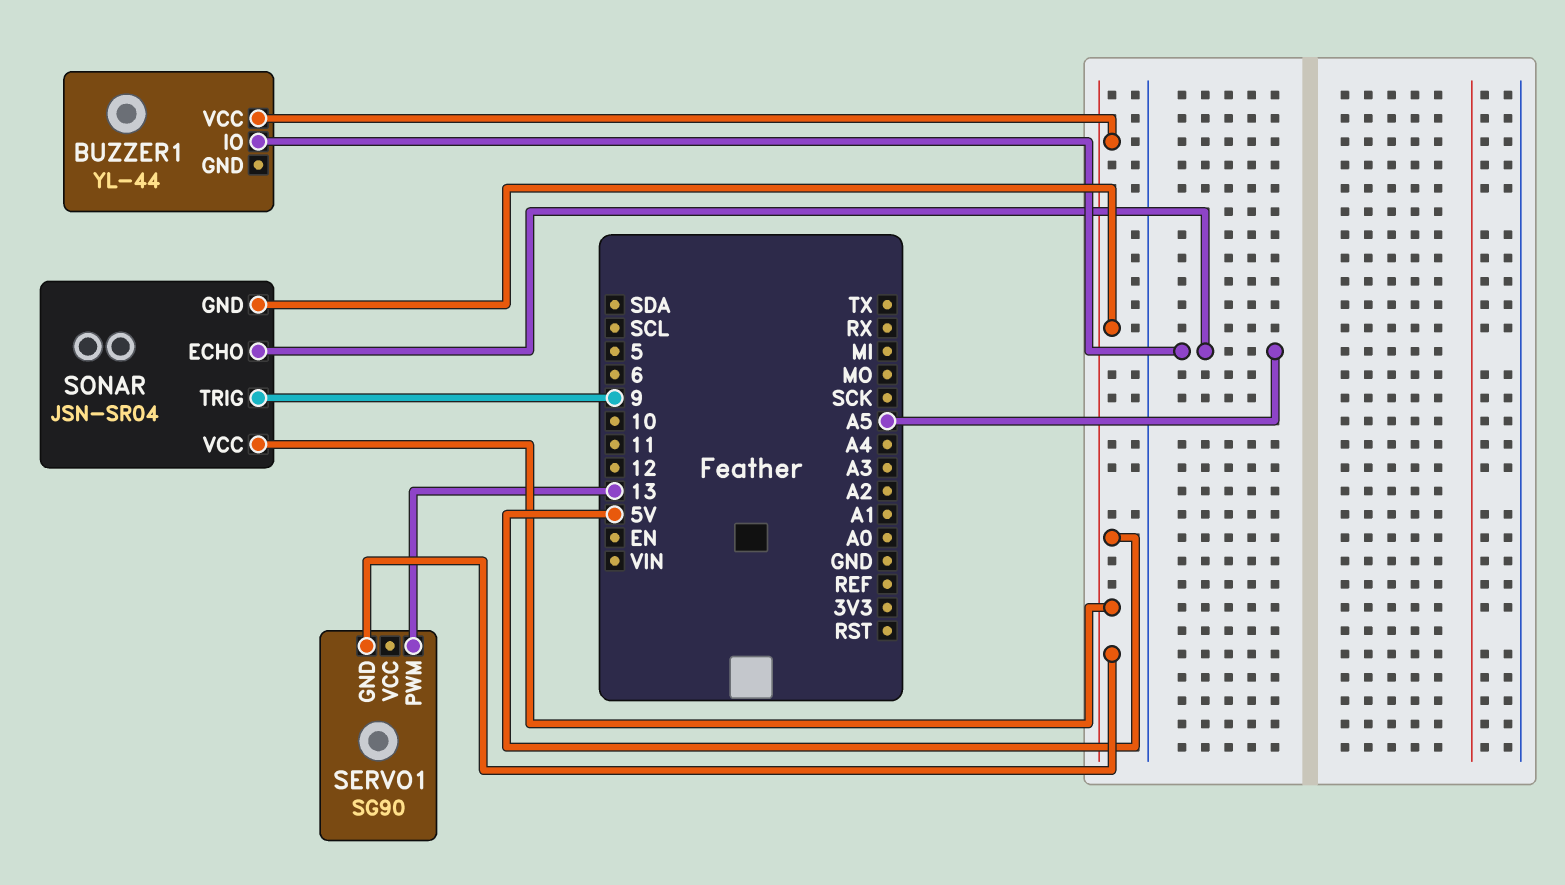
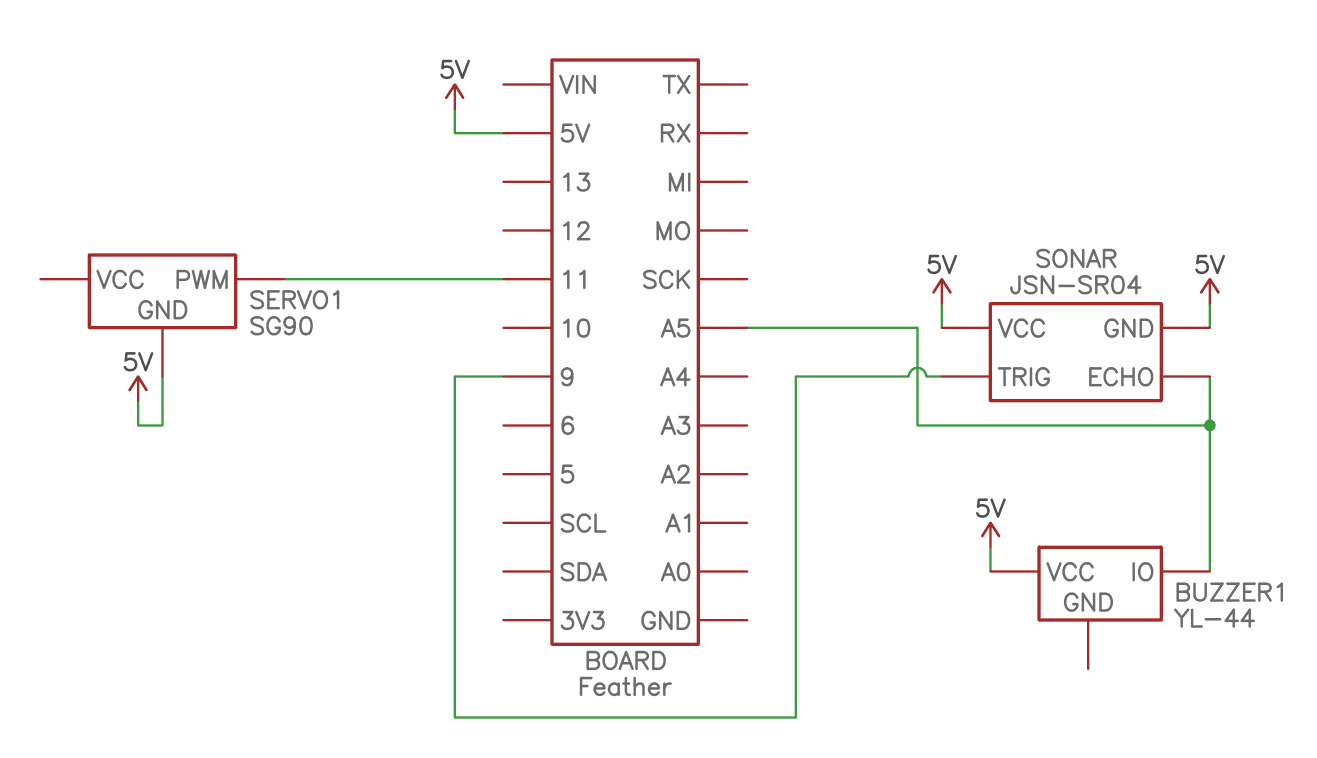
SERVO1 pin PWM: 13 -> 11

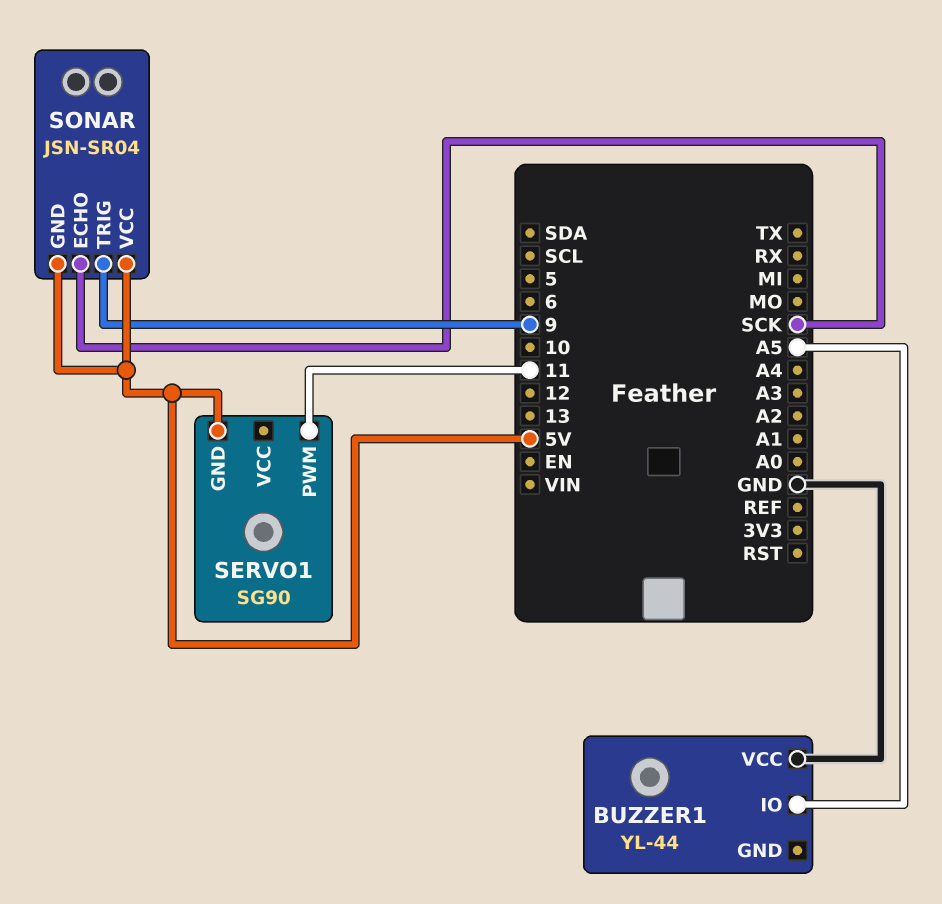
BUZZER1 pin VCC: 5V -> GND
SONAR pin ECHO: A5 -> SCK

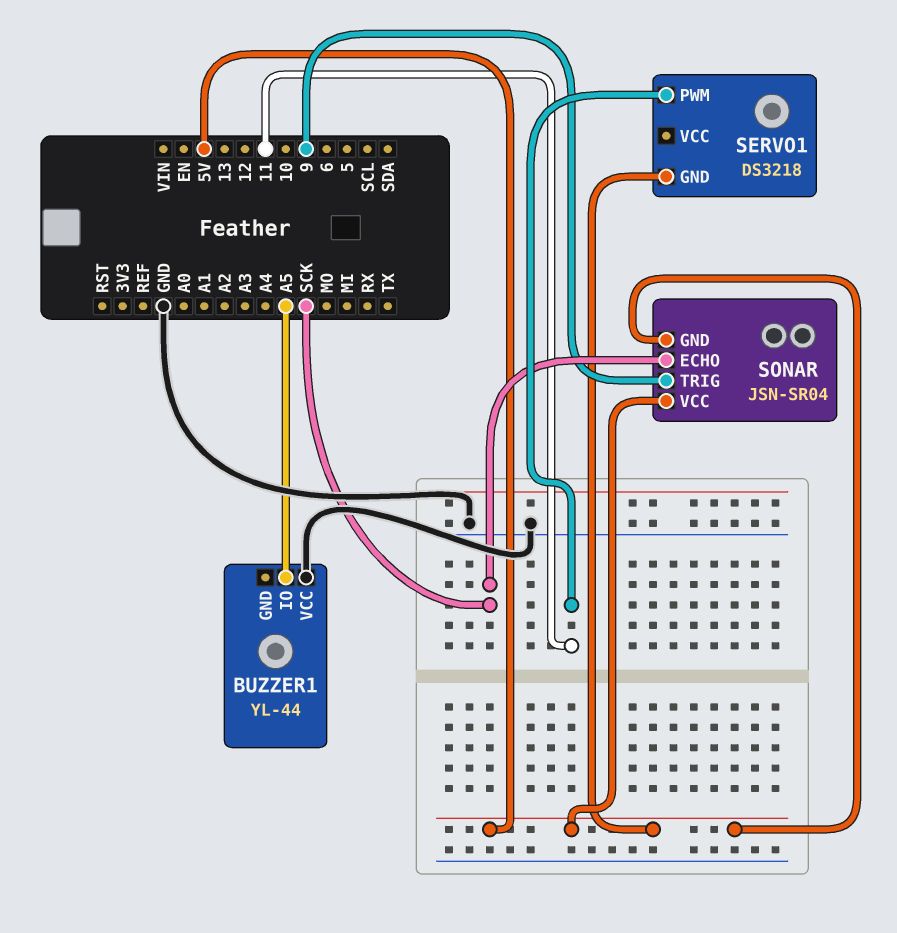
SERVO1: SG90 -> DS3218

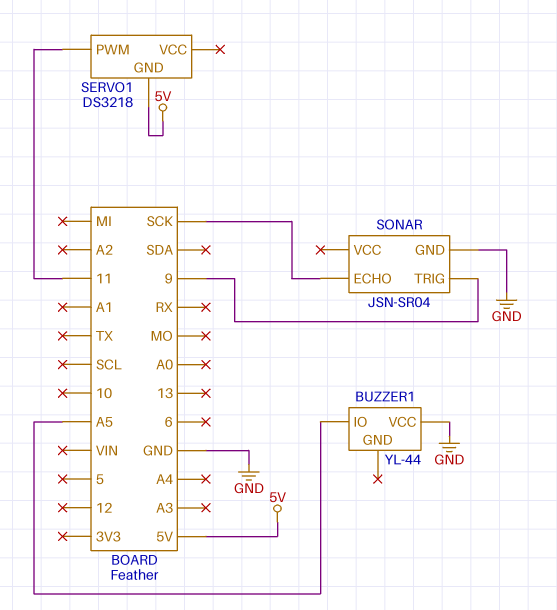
SONAR pin GND: 5V -> GND
SONAR pin VCC: 5V -> none

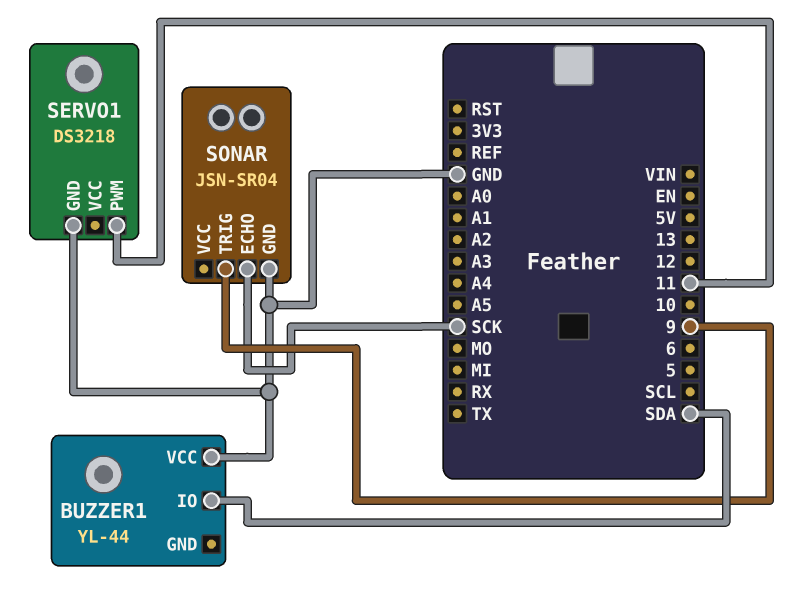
BUZZER1 pin IO: A5 -> SDA
SERVO1 pin GND: 5V -> GND

